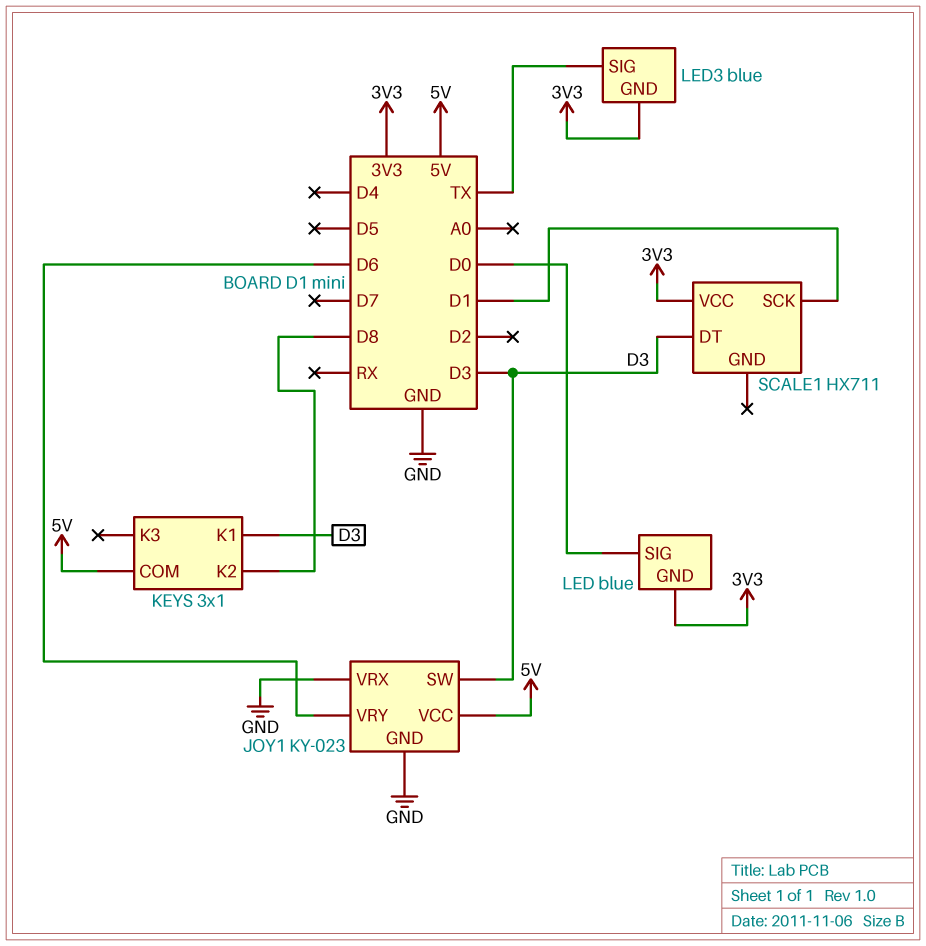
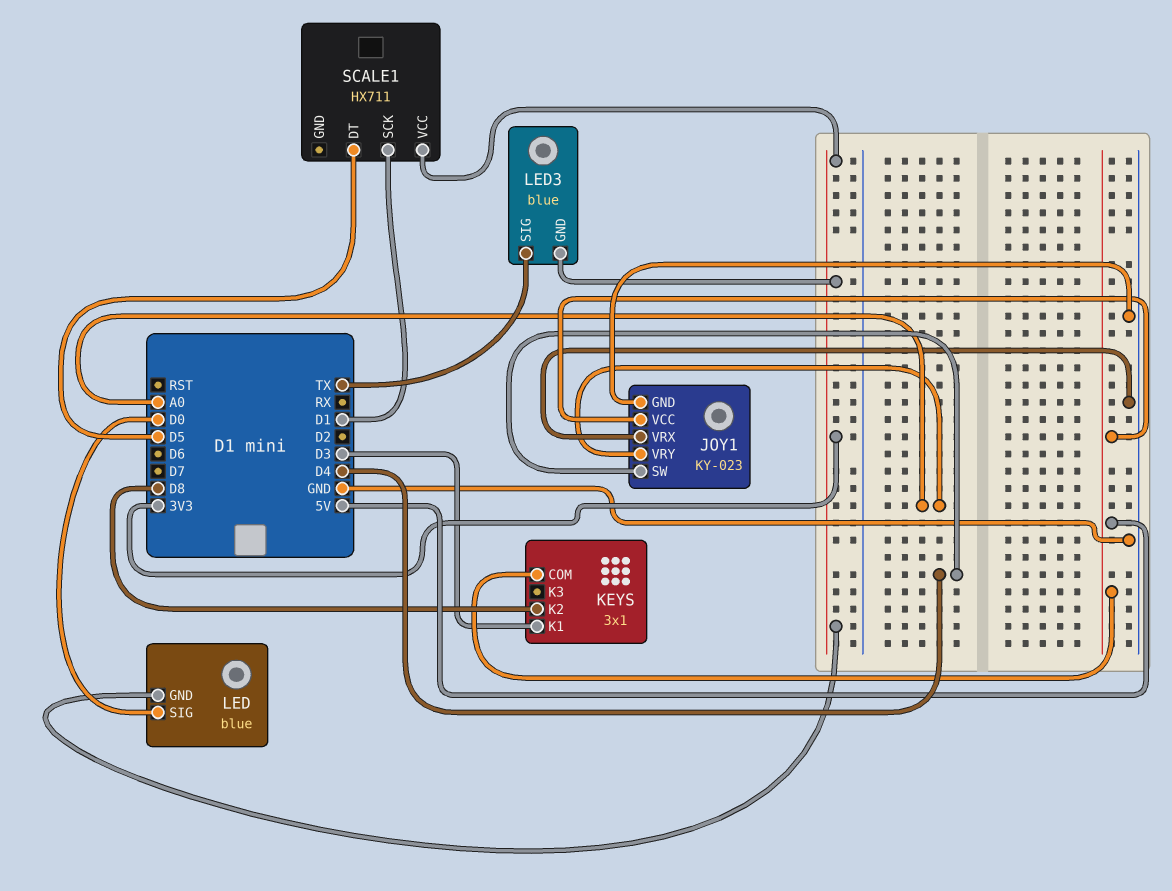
JOY1 pin SW: D3 -> D4
JOY1 pin VRY: D6 -> A0
SCALE1 pin DT: D3 -> D5

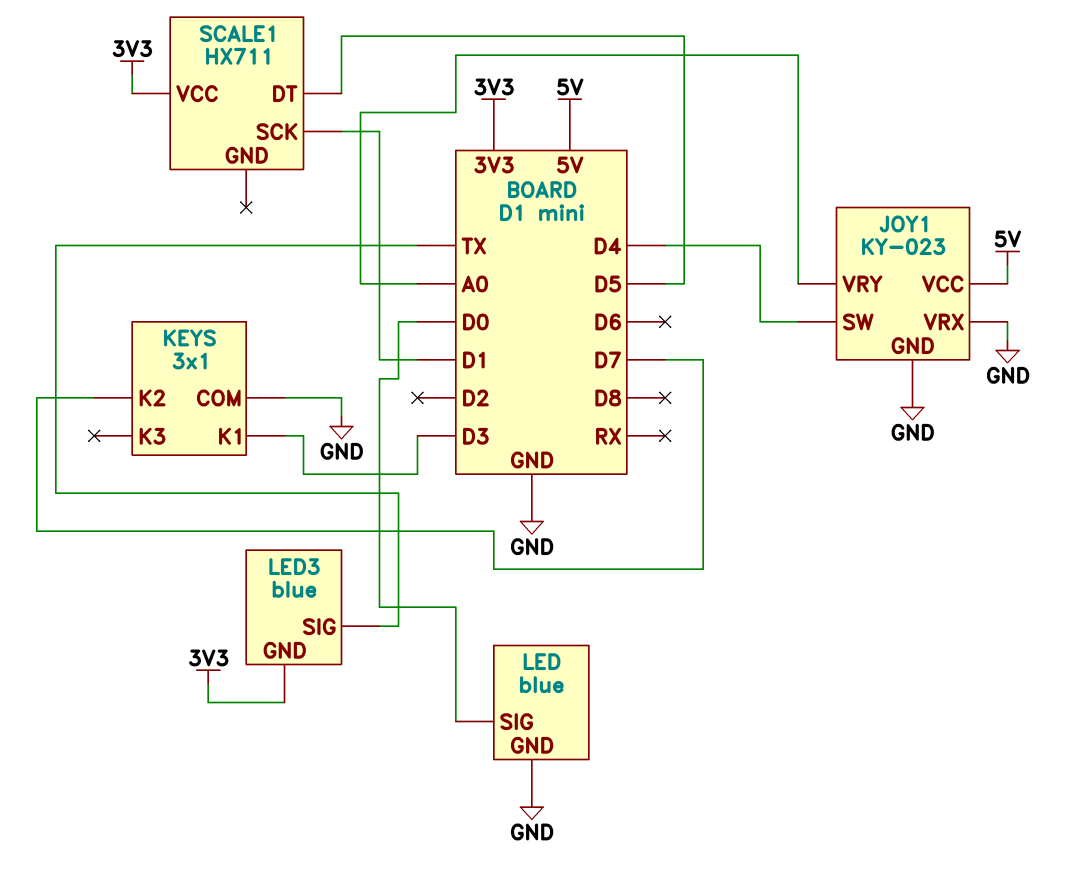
KEYS pin COM: 5V -> GND
KEYS pin K2: D8 -> D7
LED pin GND: 3V3 -> GND

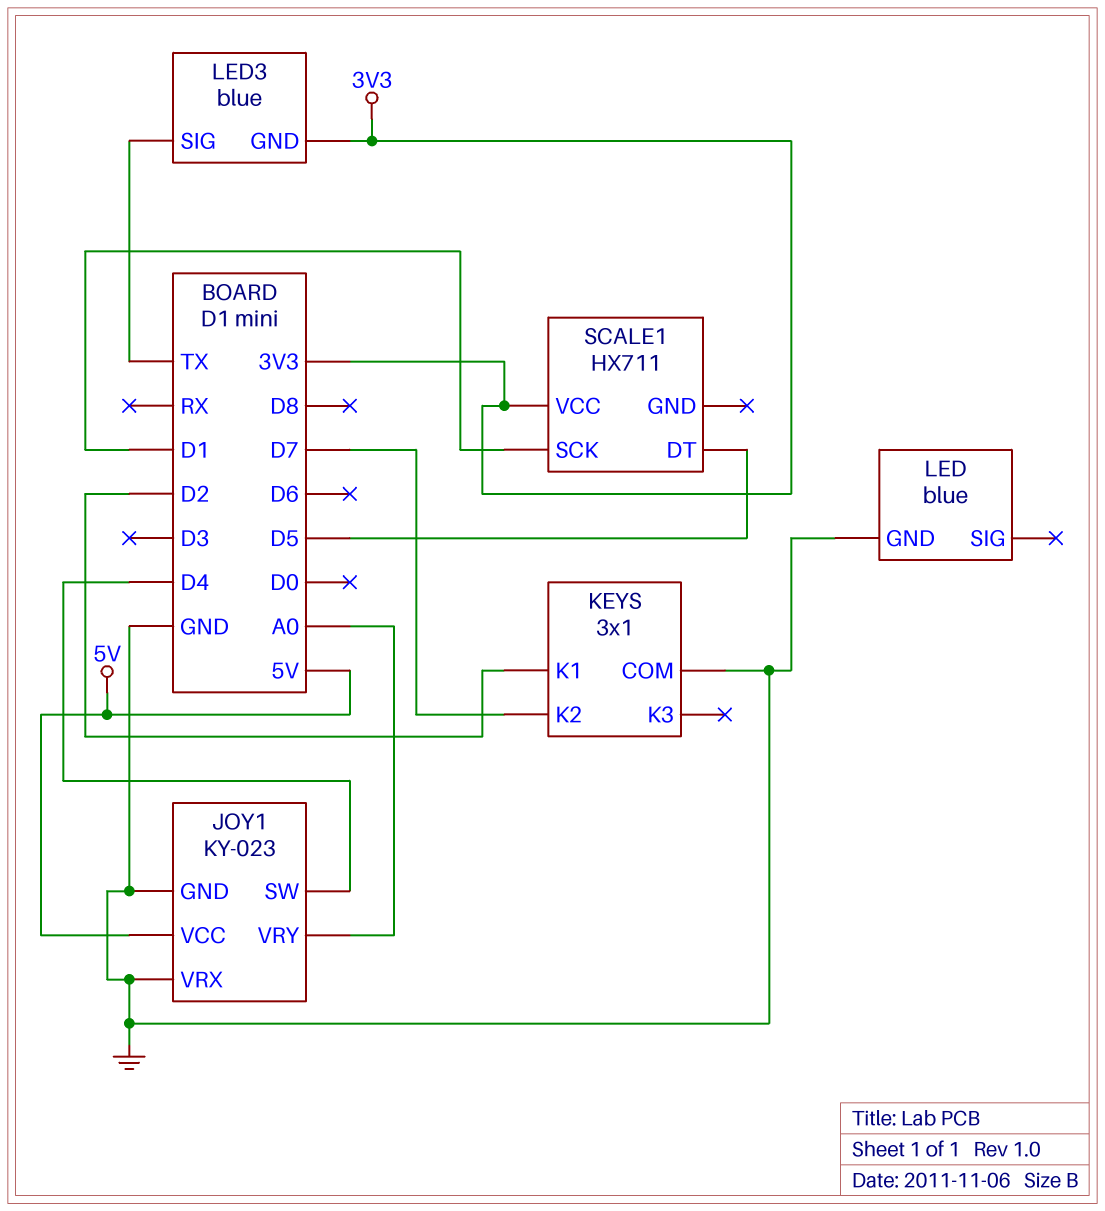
KEYS pin K1: D3 -> D2
LED pin SIG: D0 -> none

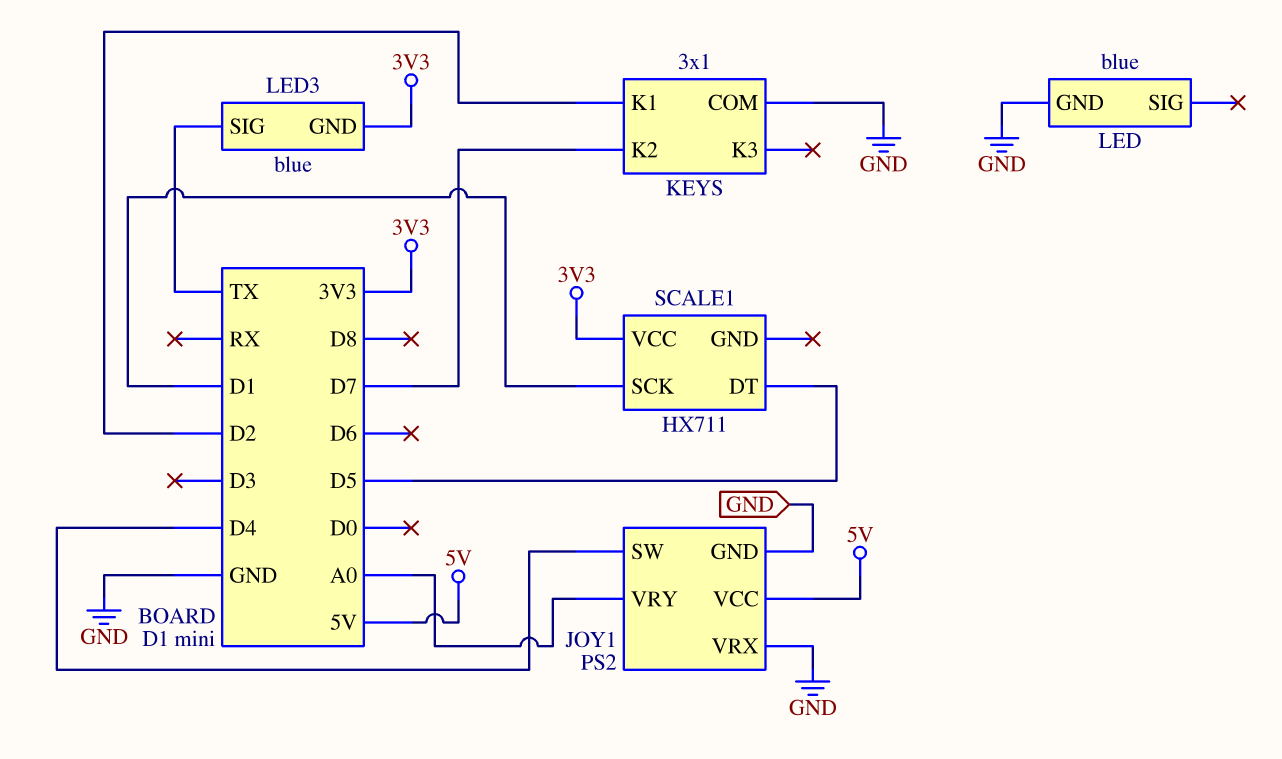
JOY1: KY-023 -> PS2

